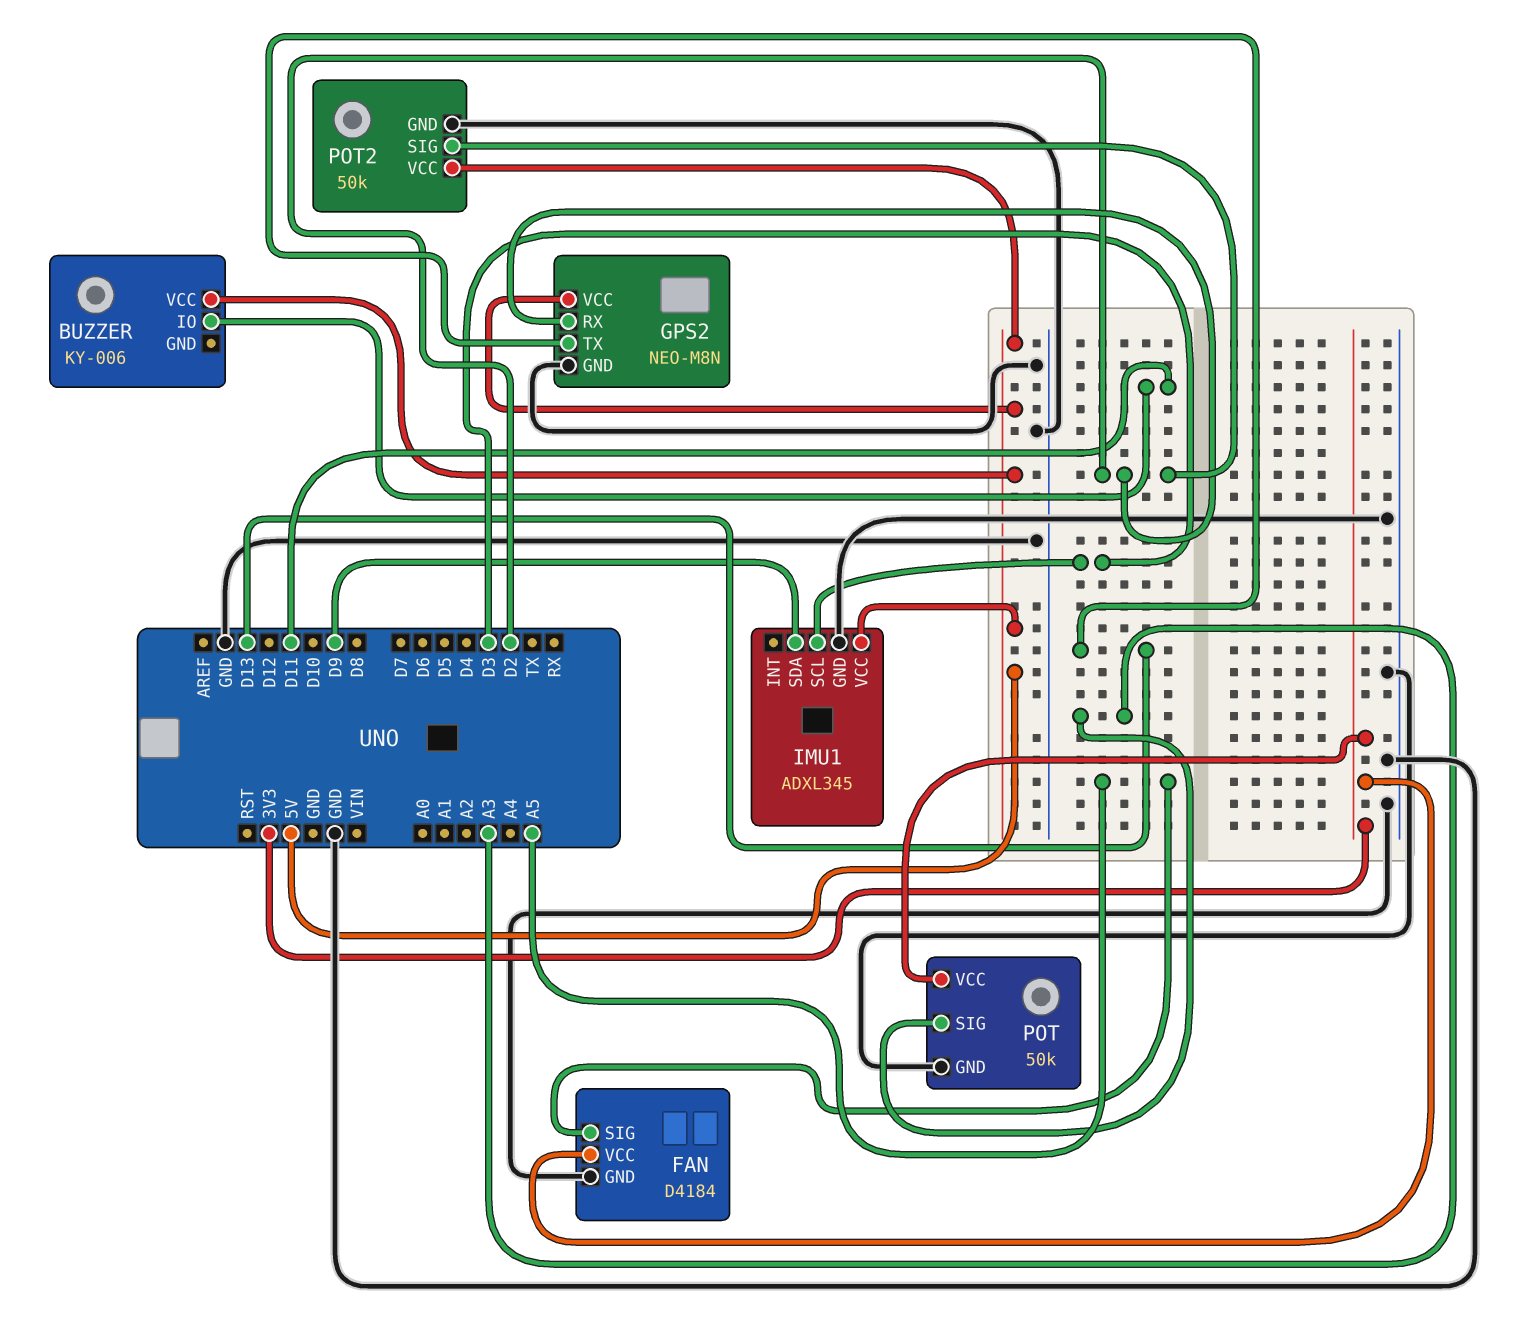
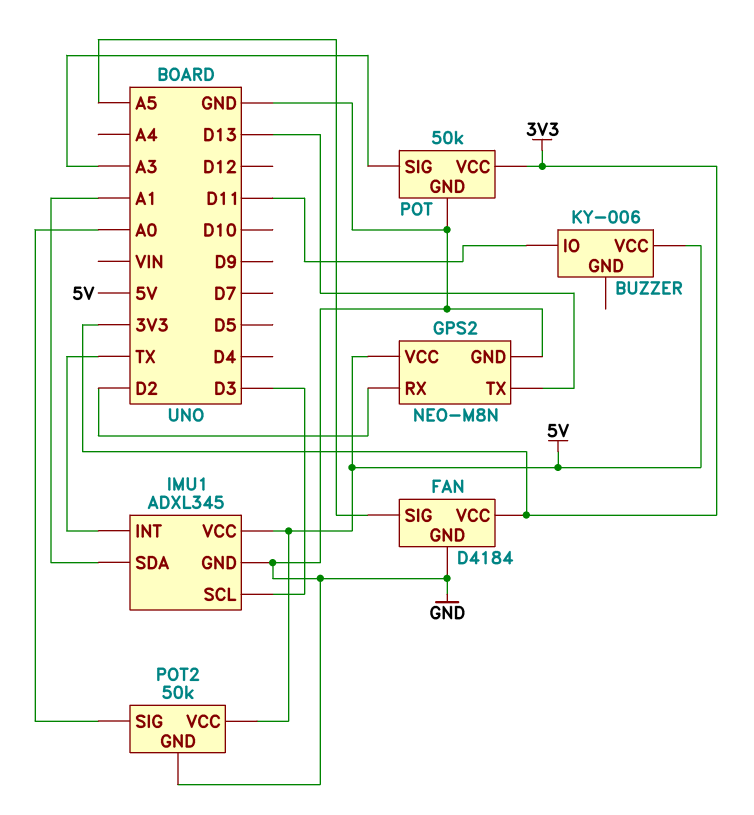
IMU1 pin INT: none -> TX
IMU1 pin SDA: D9 -> A1
POT2 pin SIG: D2 -> A0

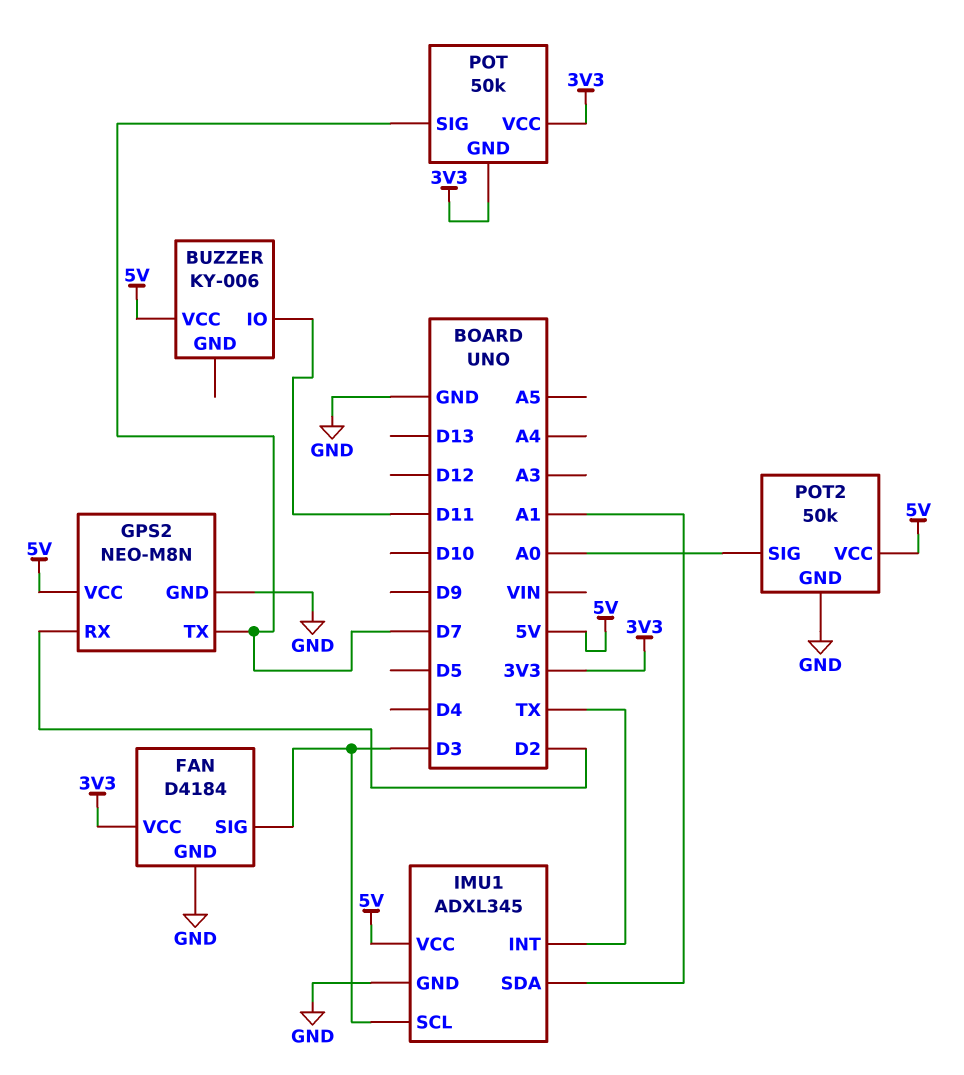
FAN pin SIG: A5 -> D3
GPS2 pin TX: D13 -> D7
POT pin GND: GND -> 3V3
POT pin SIG: A3 -> D7

